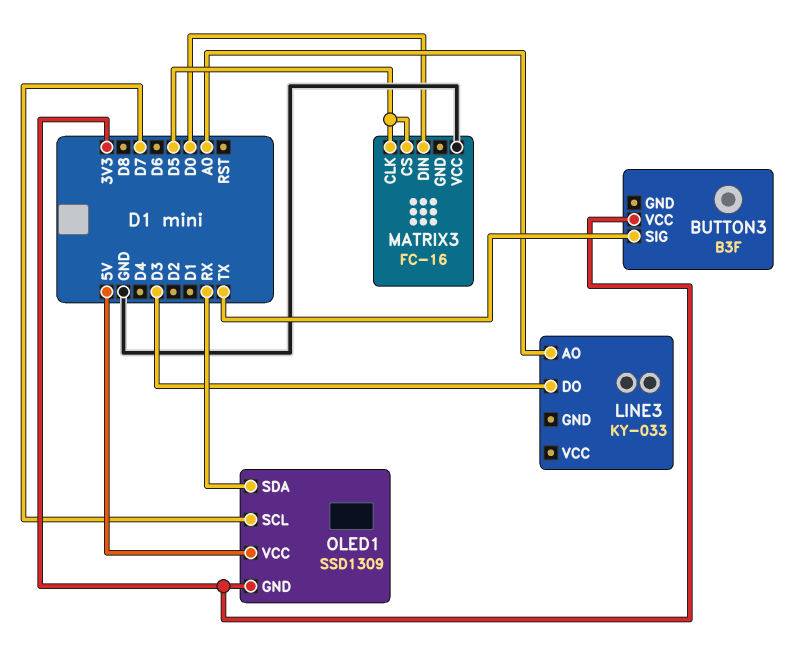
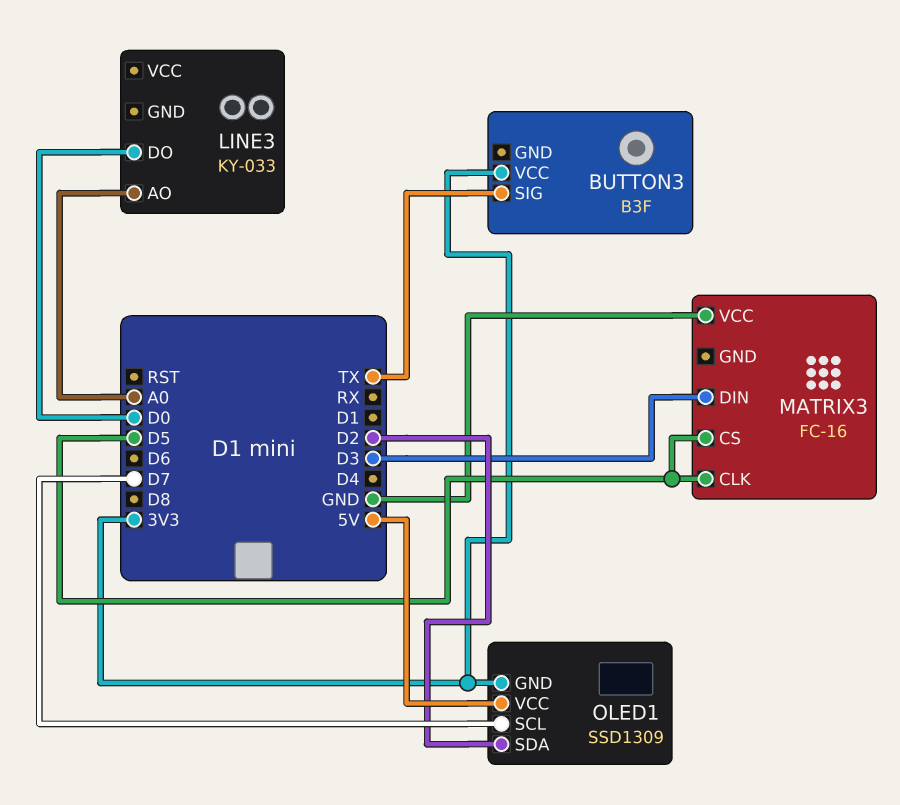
LINE3 pin DO: D3 -> D0
MATRIX3 pin DIN: D0 -> D3
OLED1 pin SDA: RX -> D2

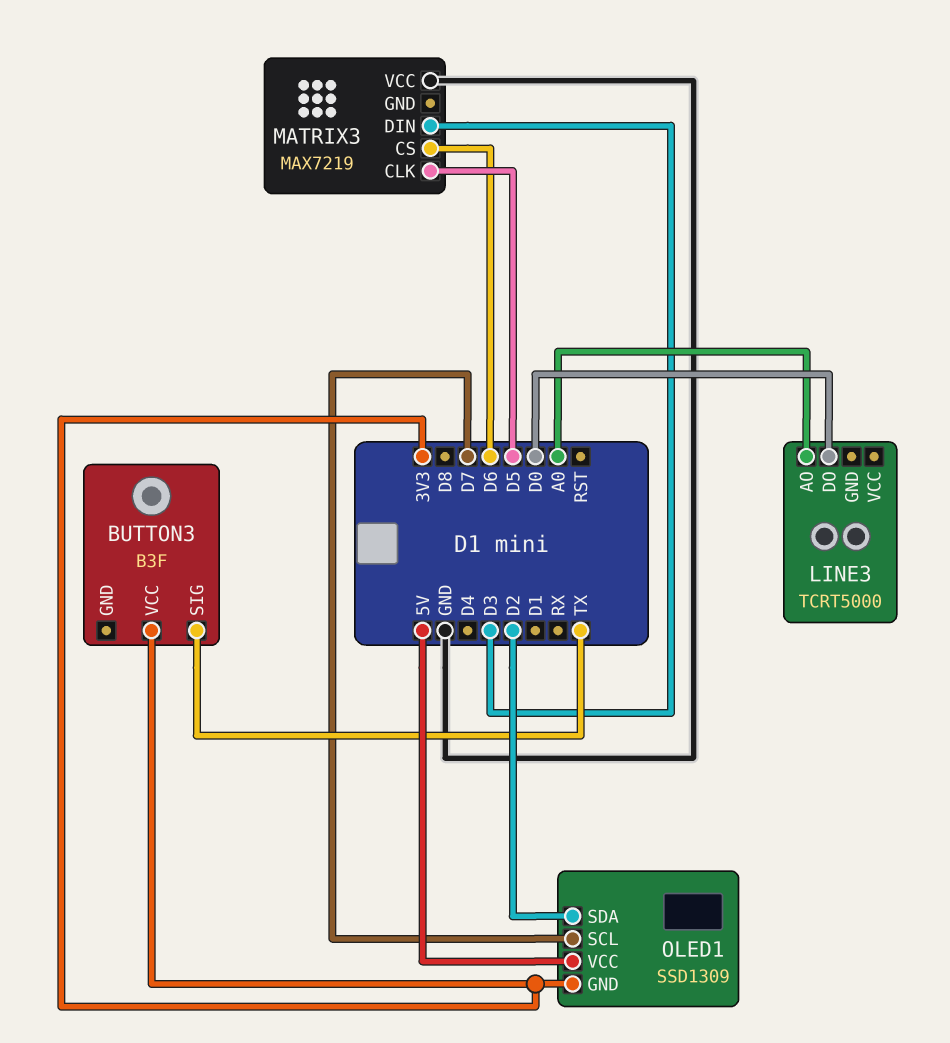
LINE3: KY-033 -> TCRT5000
MATRIX3: FC-16 -> MAX7219
MATRIX3 pin CS: D5 -> D6

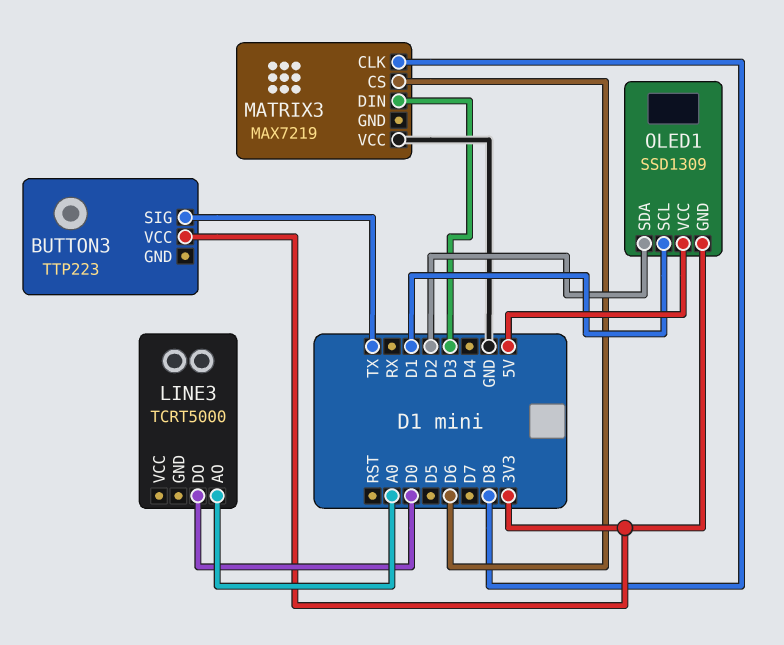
BUTTON3: B3F -> TTP223
MATRIX3 pin CLK: D5 -> D8
OLED1 pin SCL: D7 -> D1

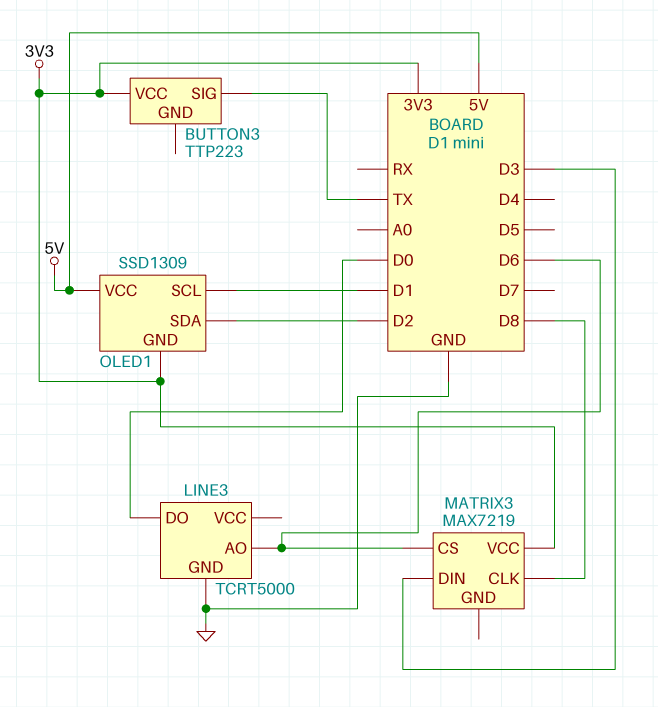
LINE3 pin AO: A0 -> D6
LINE3 pin GND: none -> GND
MATRIX3 pin VCC: GND -> 3V3

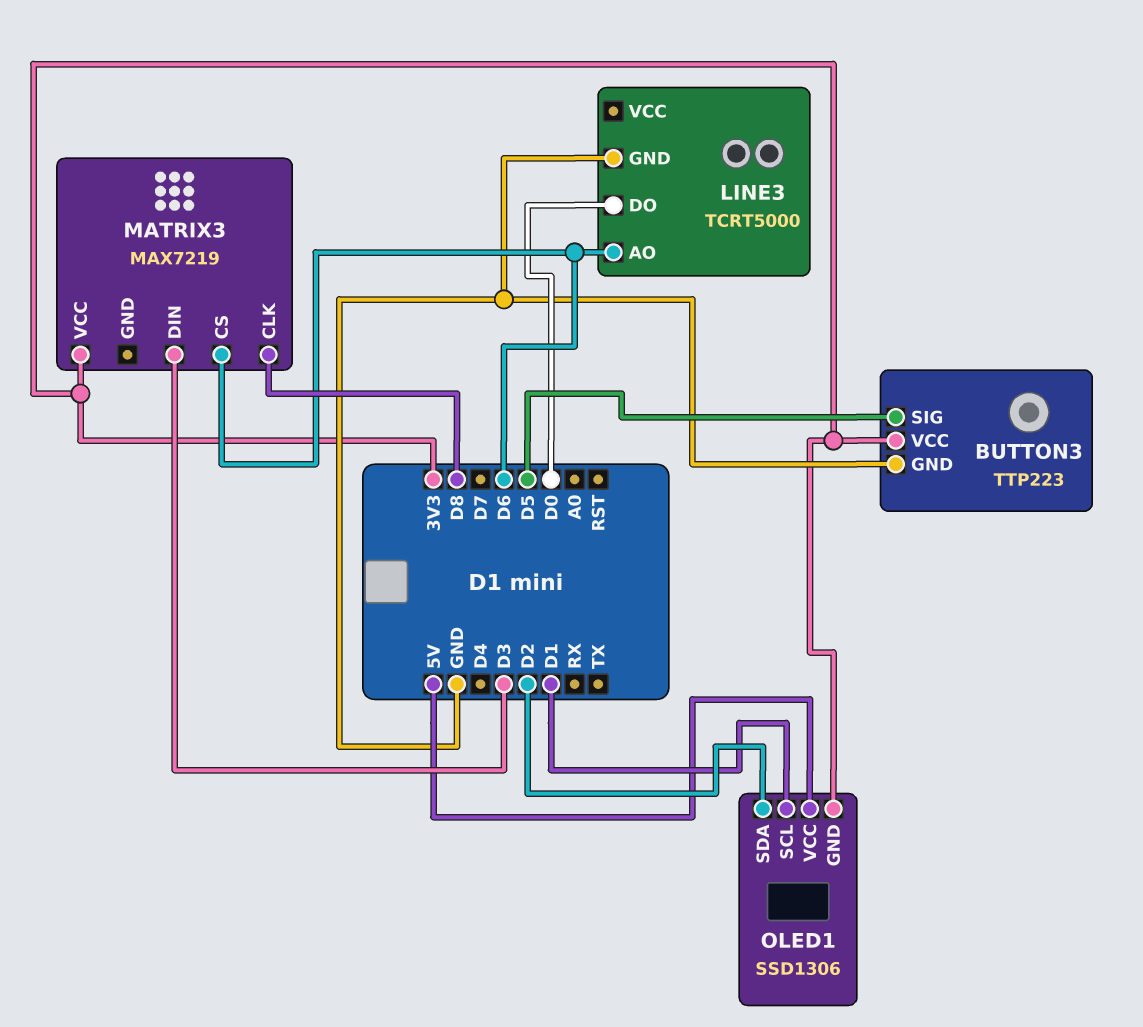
BUTTON3 pin GND: none -> GND
BUTTON3 pin SIG: TX -> D5
OLED1: SSD1309 -> SSD1306

